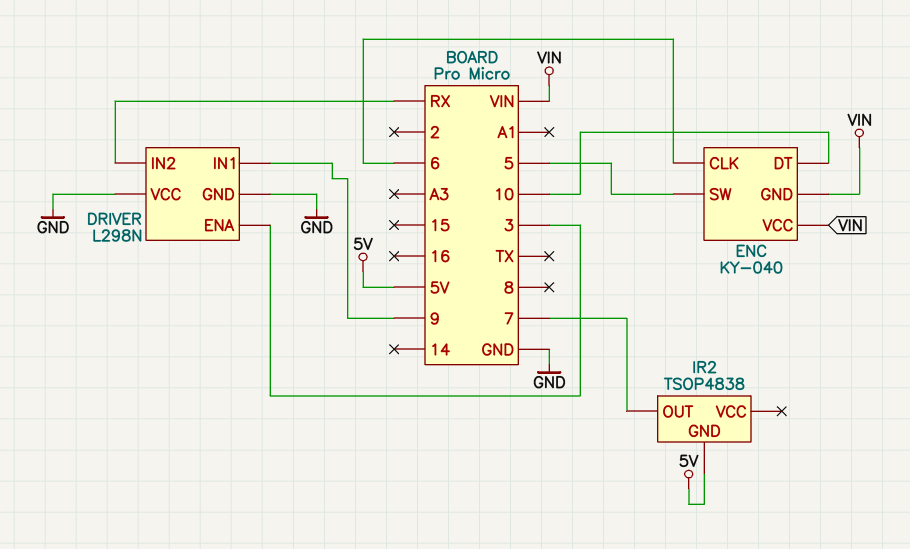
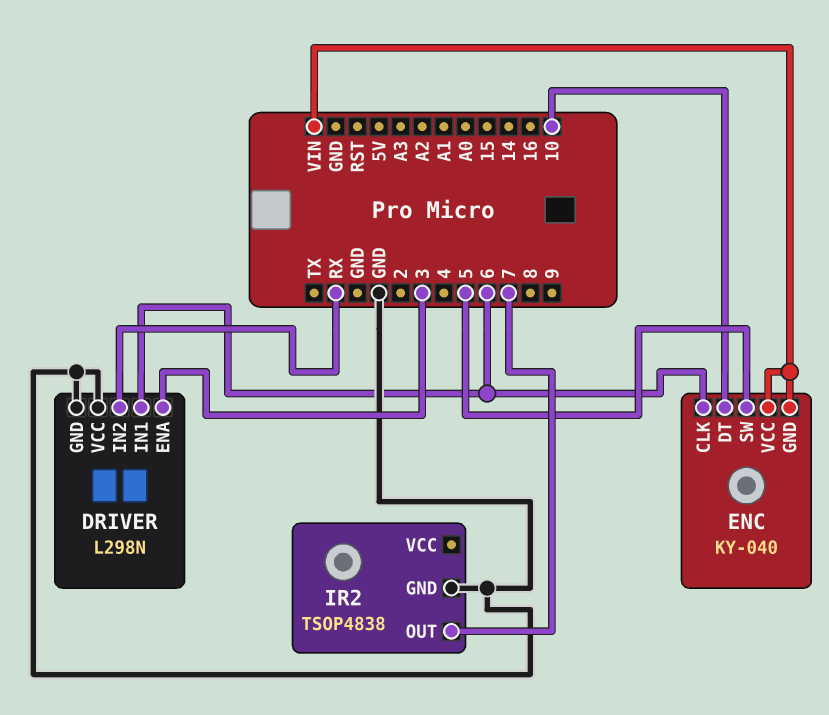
DRIVER pin IN1: 9 -> 6
IR2 pin GND: 5V -> GND

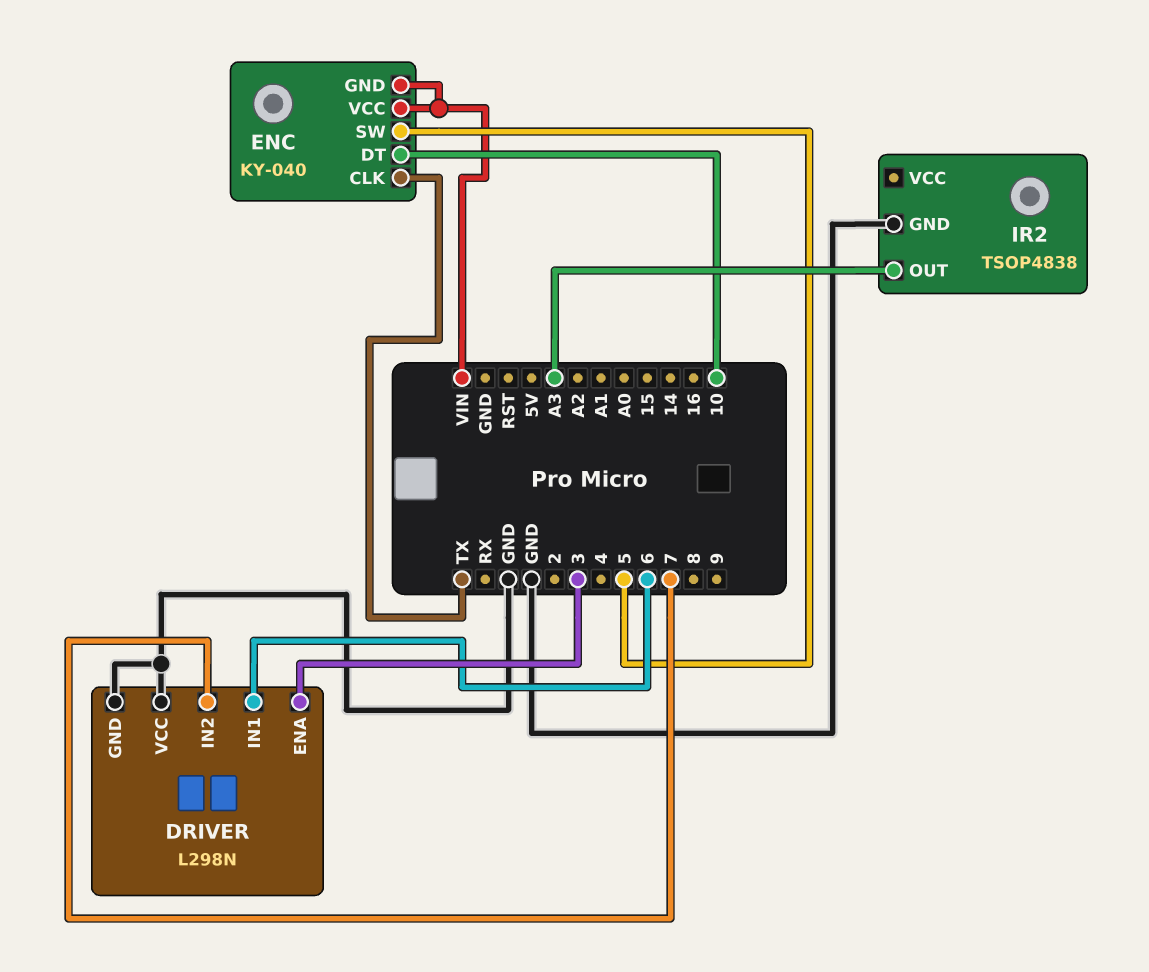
DRIVER pin IN2: RX -> 7
ENC pin CLK: 6 -> TX
IR2 pin OUT: 7 -> A3

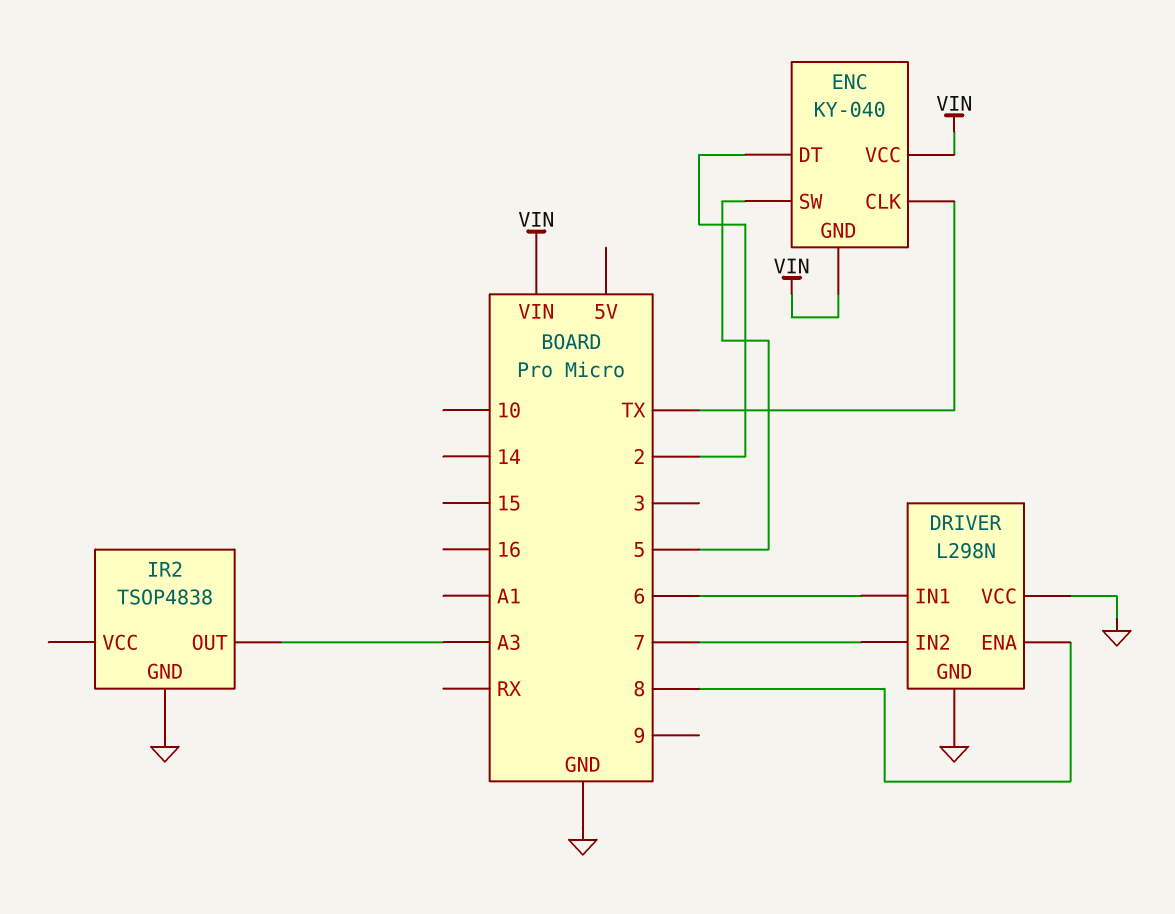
DRIVER pin ENA: 3 -> 8
ENC pin DT: 10 -> 2

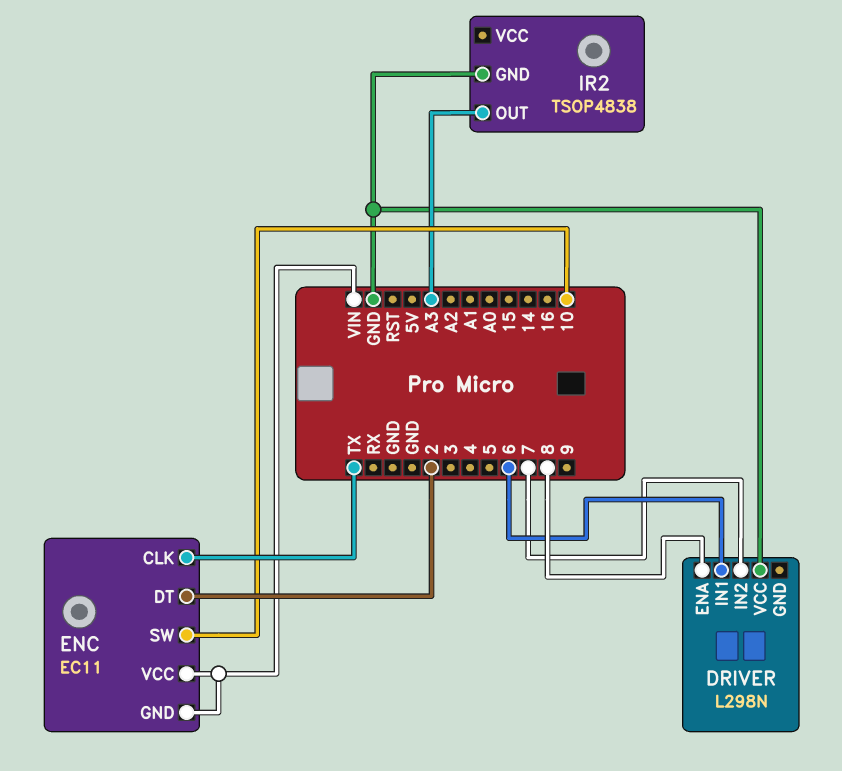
DRIVER pin GND: GND -> none
ENC: KY-040 -> EC11
ENC pin SW: 5 -> 10

